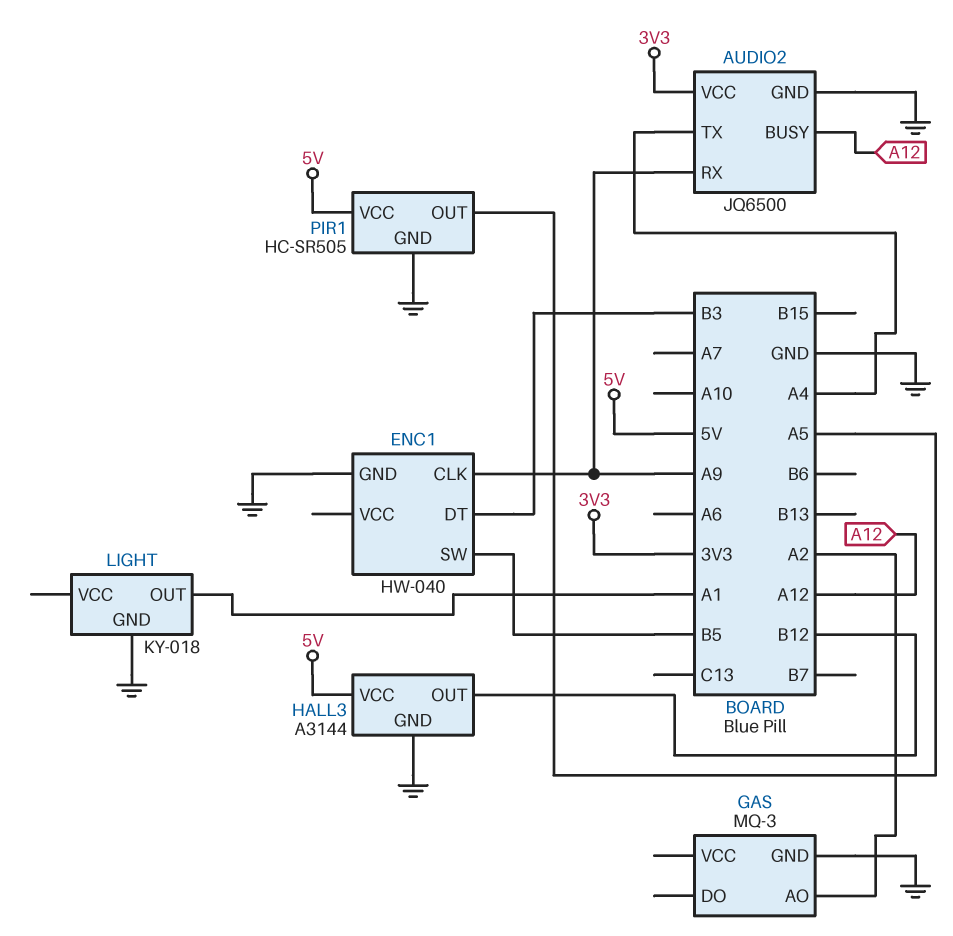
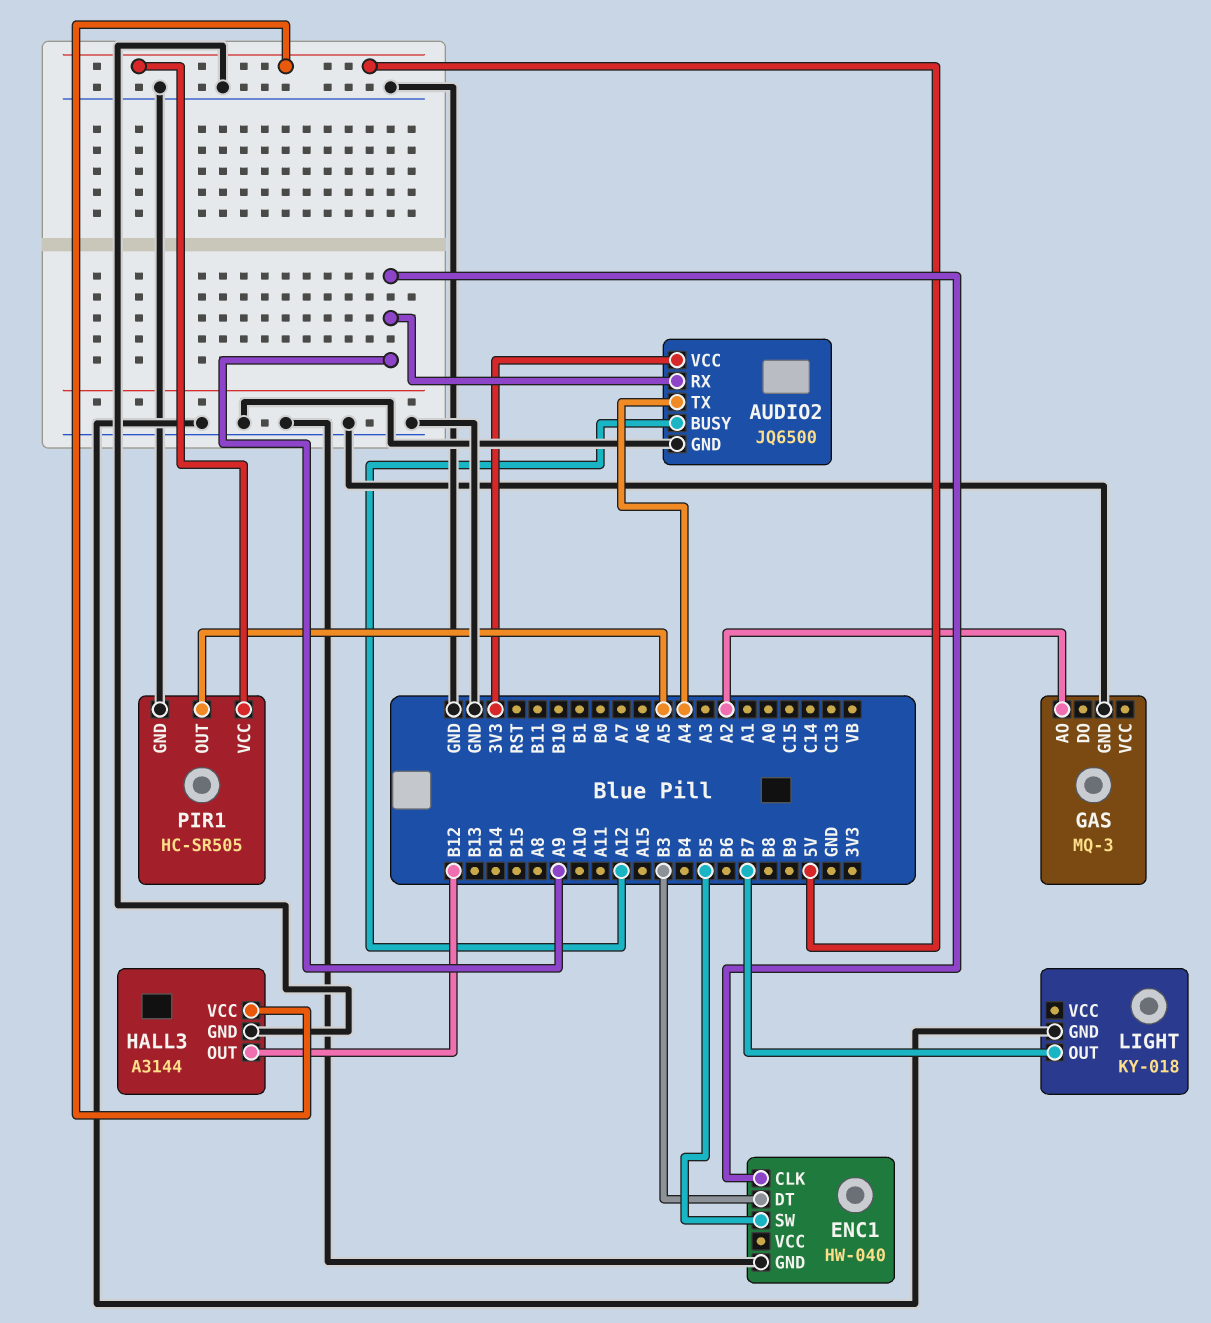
LIGHT pin OUT: A1 -> B7

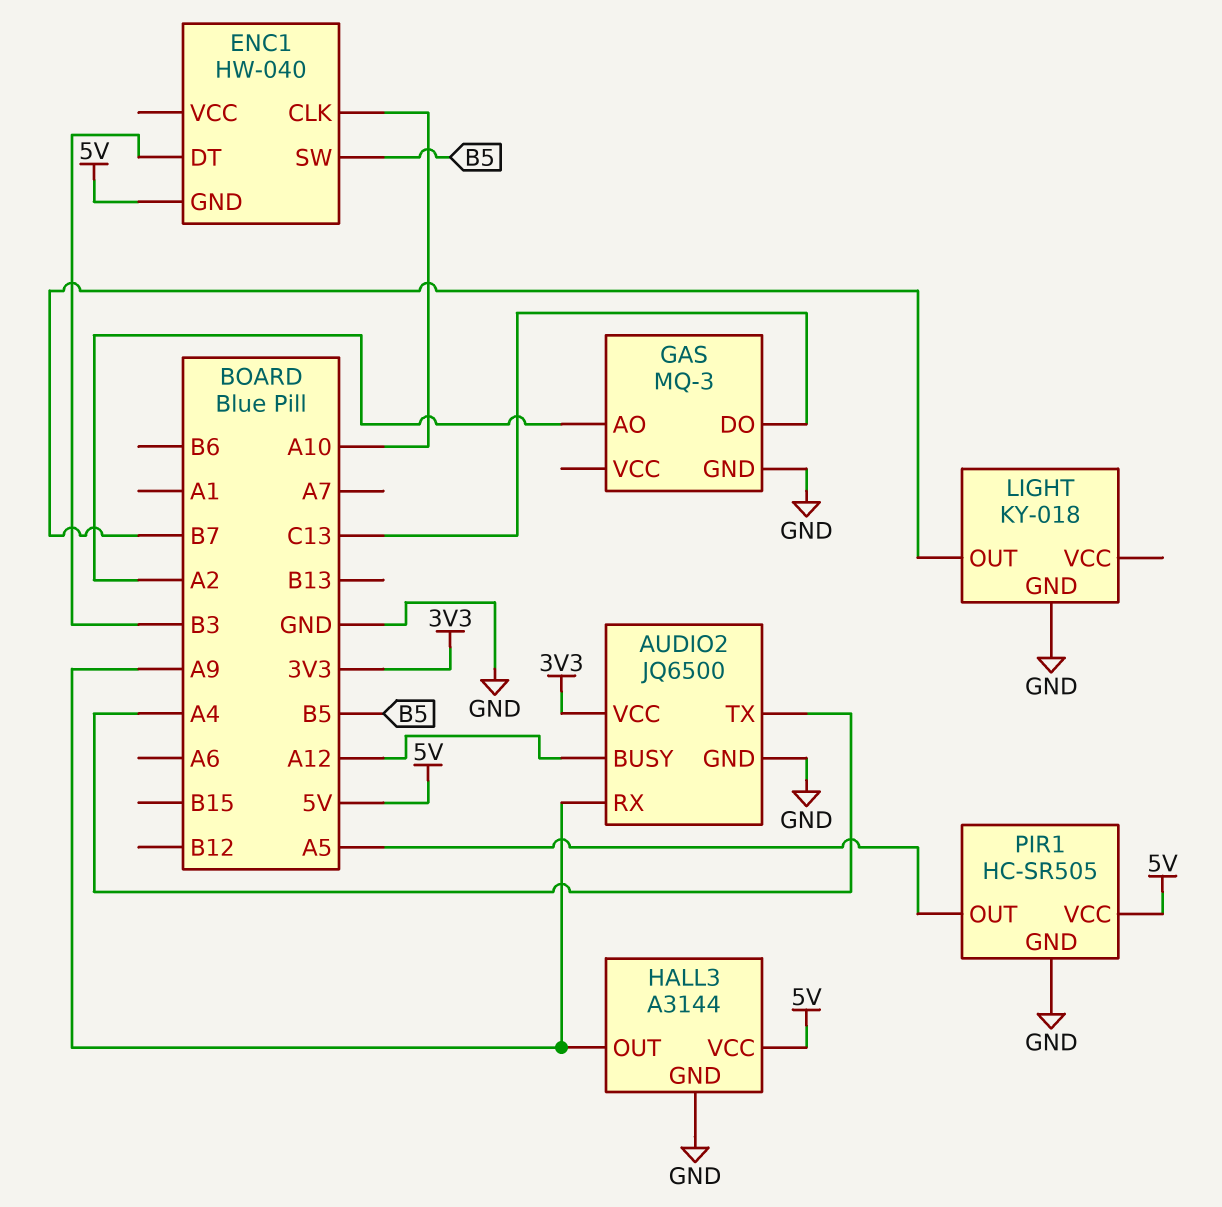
ENC1 pin CLK: A9 -> A10
ENC1 pin GND: GND -> 5V
GAS pin DO: none -> C13
HALL3 pin OUT: B12 -> A9

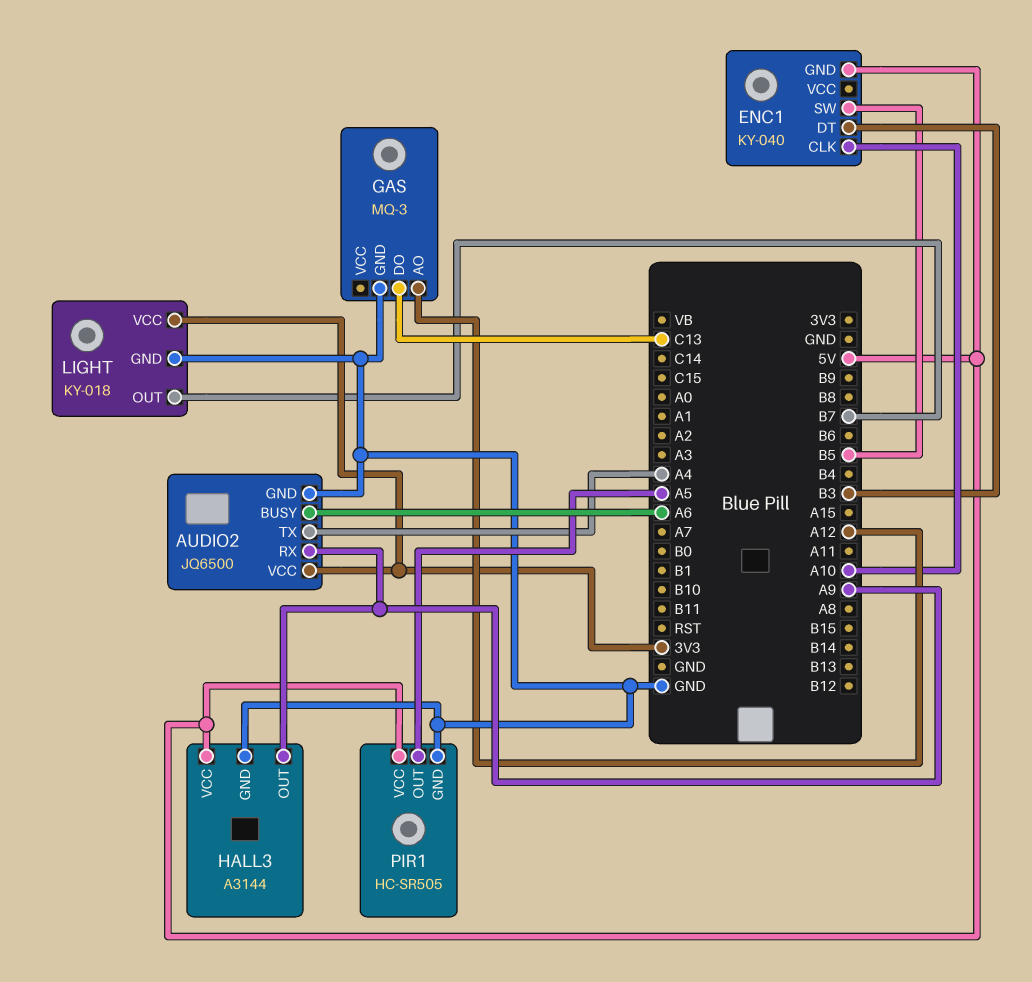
AUDIO2 pin BUSY: A12 -> A6
ENC1: HW-040 -> KY-040
GAS pin AO: A2 -> A12
LIGHT pin VCC: none -> 3V3

